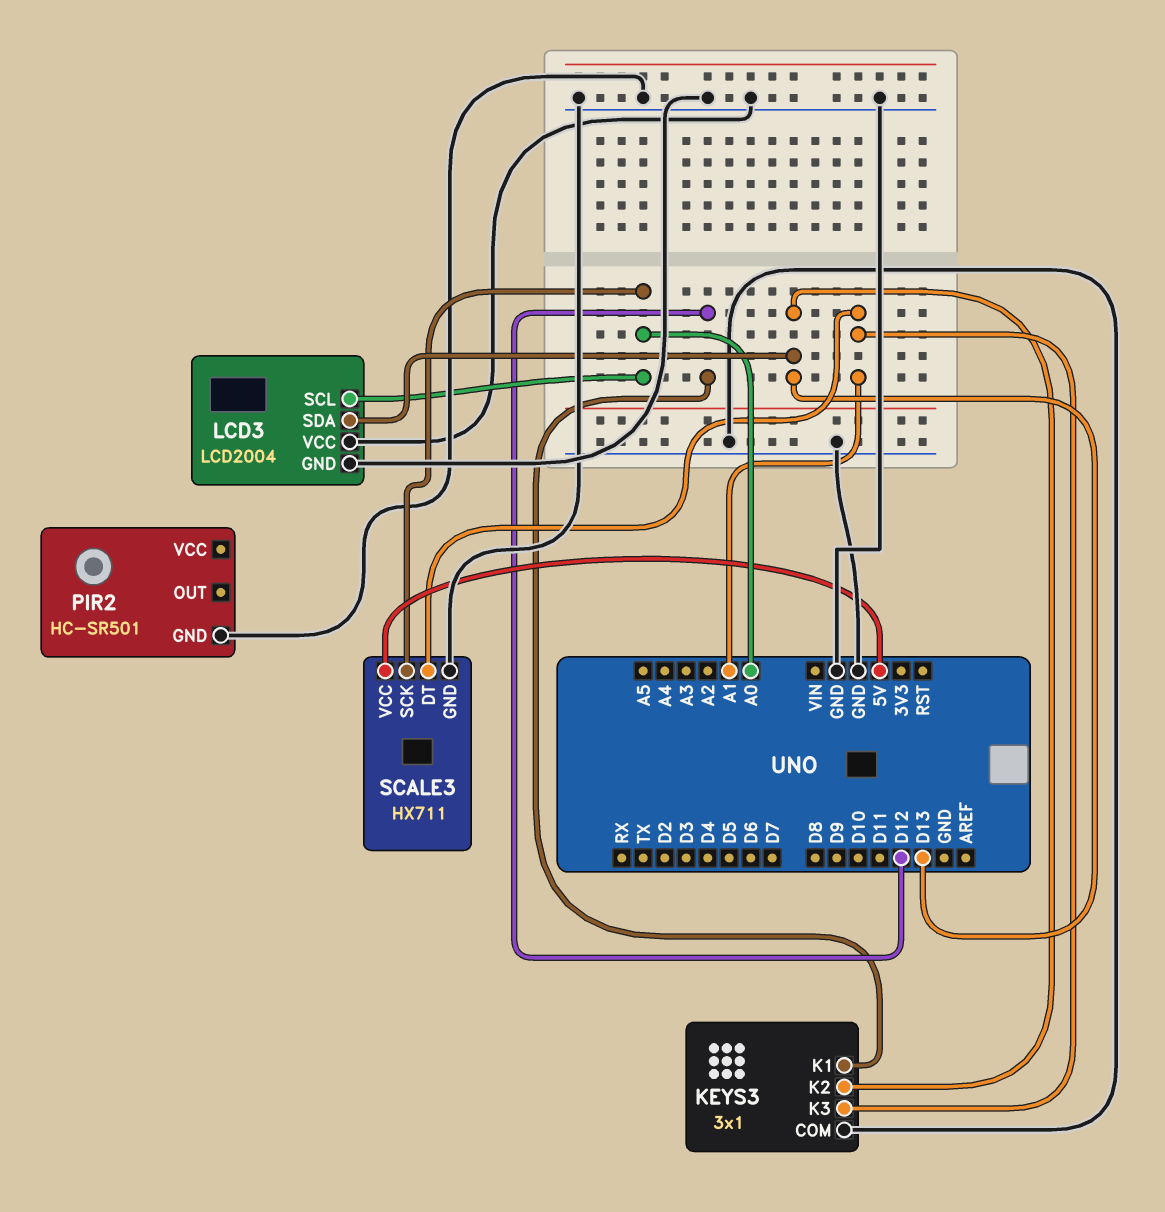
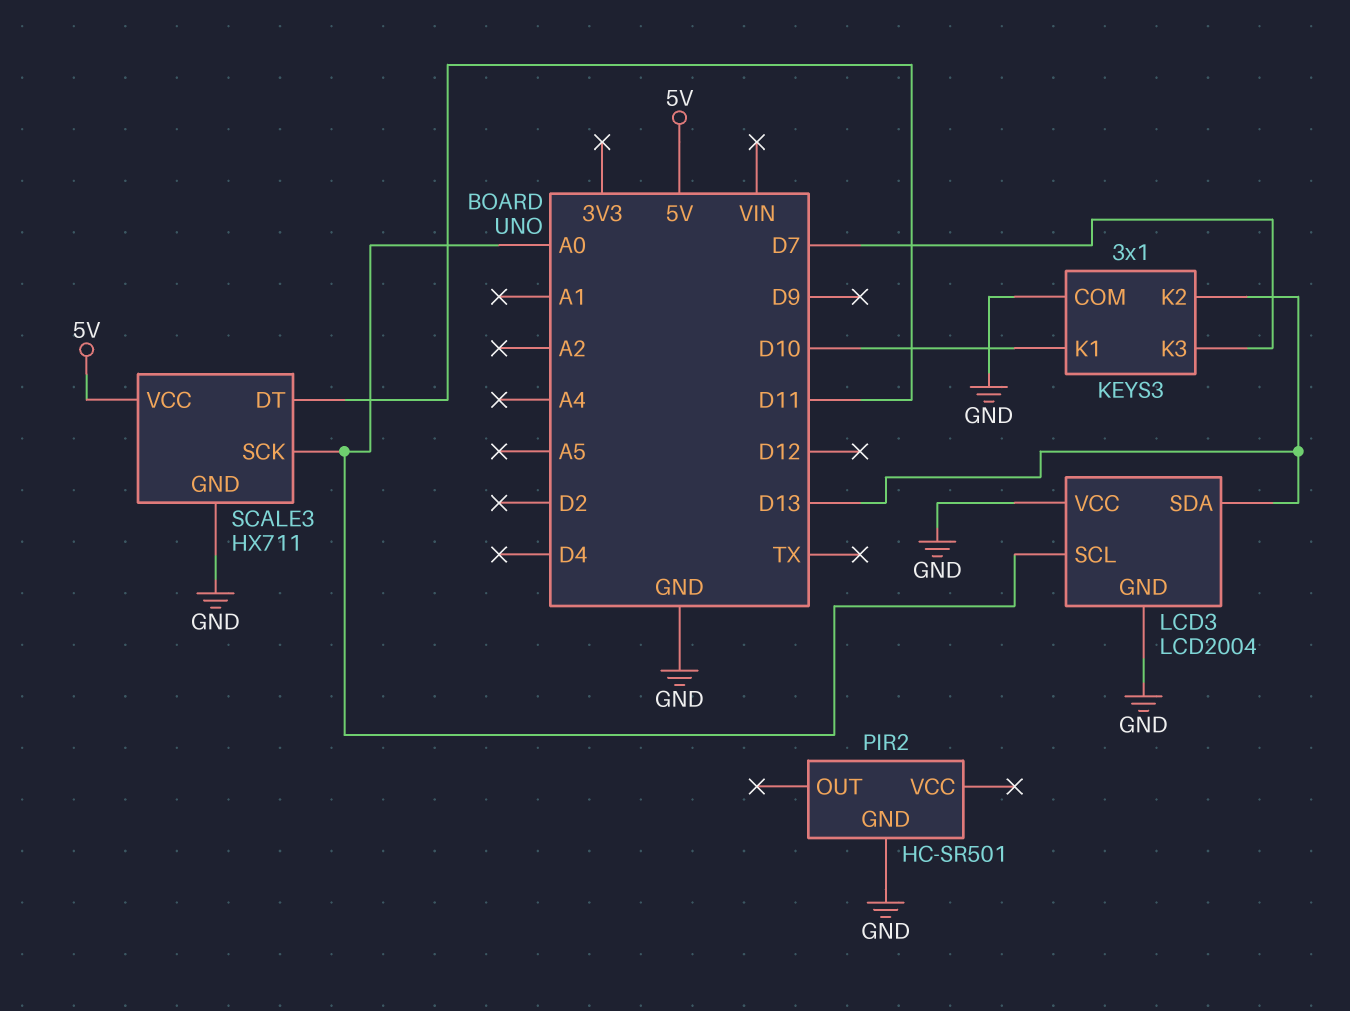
KEYS3 pin K1: D12 -> D10
KEYS3 pin K3: A1 -> D7
SCALE3 pin DT: A1 -> D11

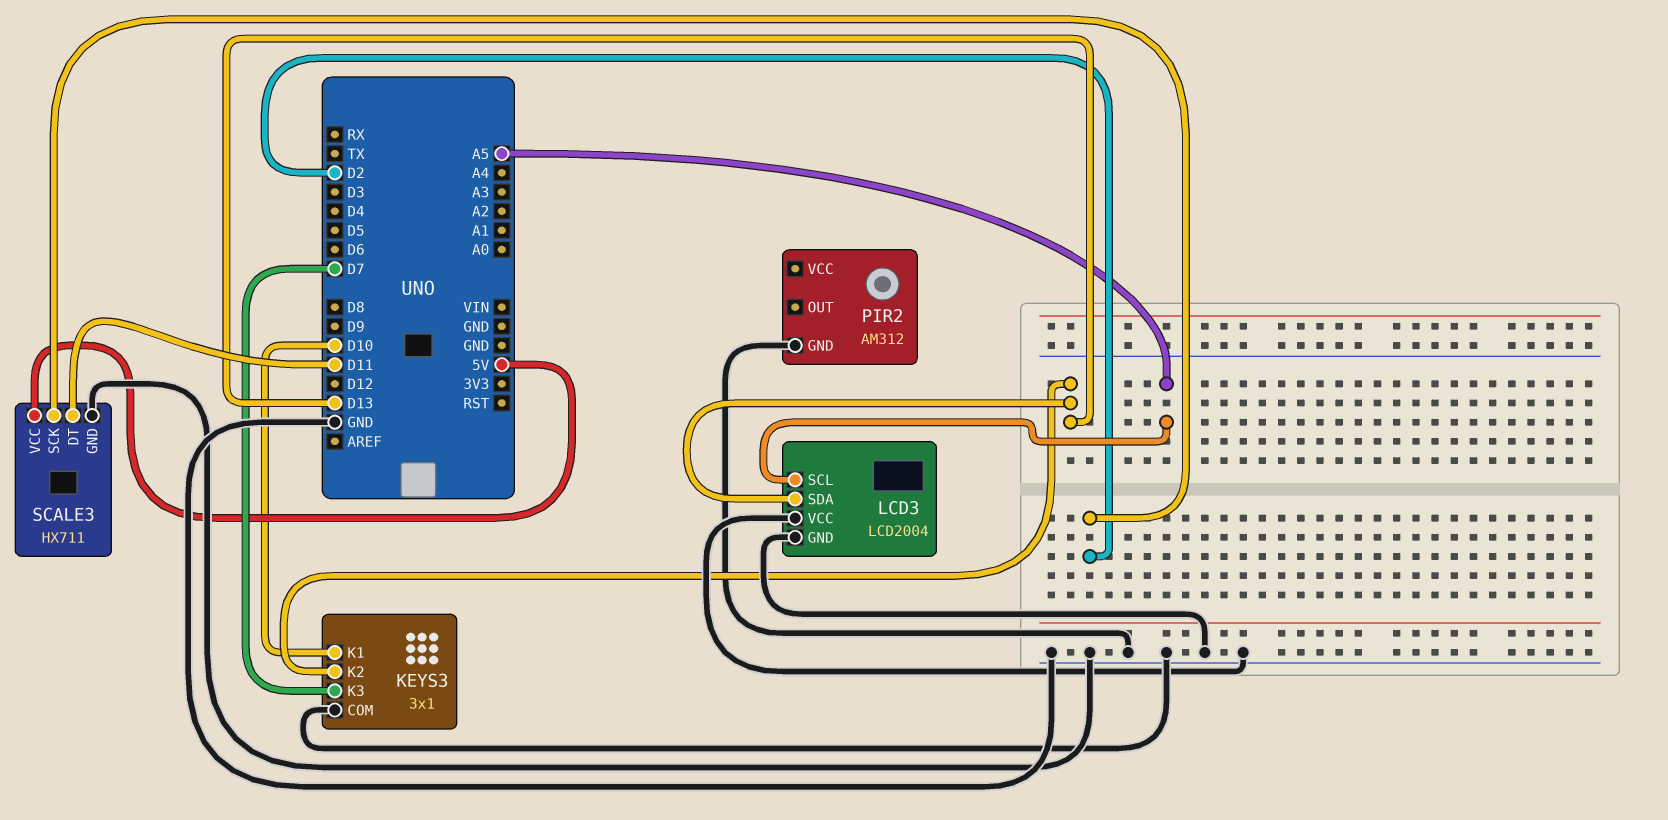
LCD3 pin SCL: A0 -> A5
PIR2: HC-SR501 -> AM312
SCALE3 pin SCK: A0 -> D2

